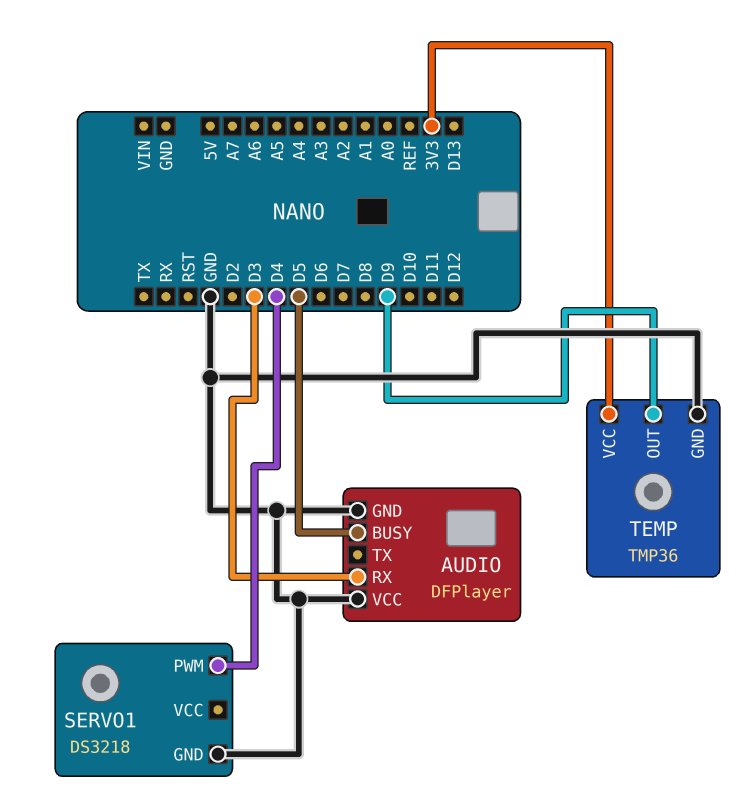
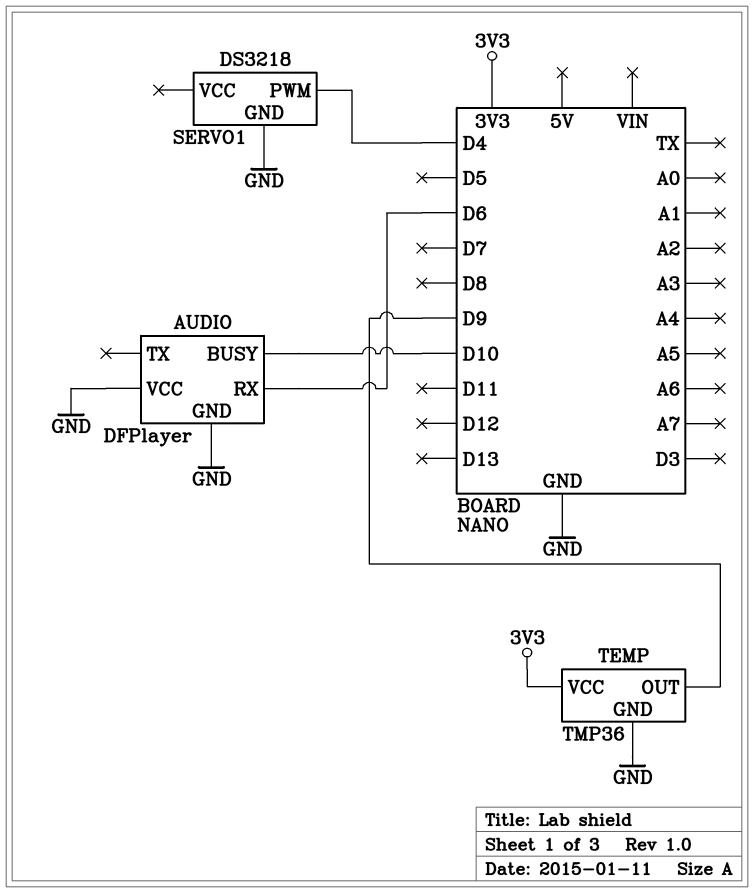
AUDIO pin BUSY: D5 -> D10
AUDIO pin RX: D3 -> D6

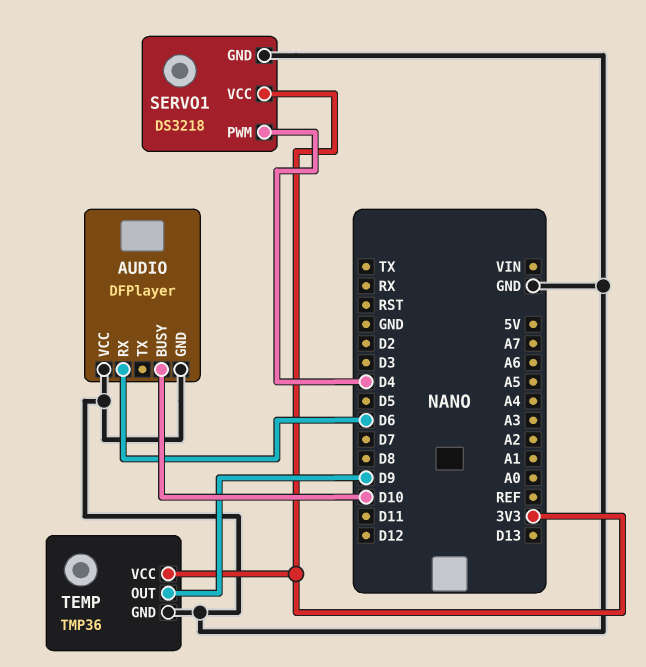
SERVO1 pin VCC: none -> 3V3

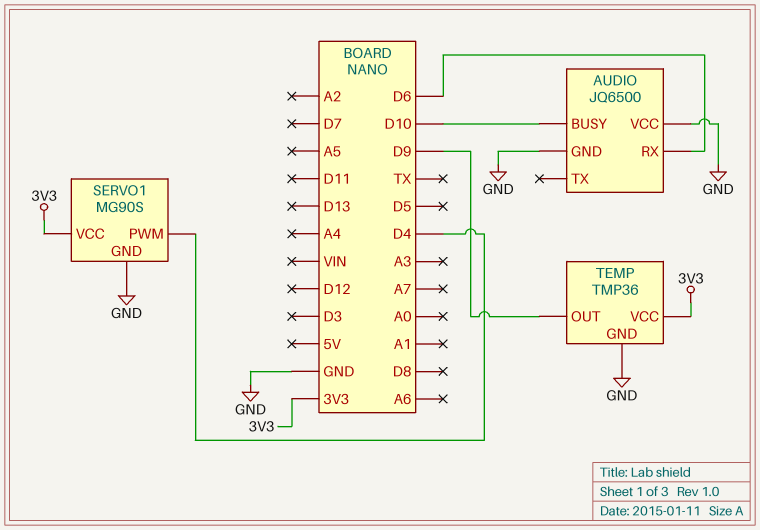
AUDIO: DFPlayer -> JQ6500
SERVO1: DS3218 -> MG90S

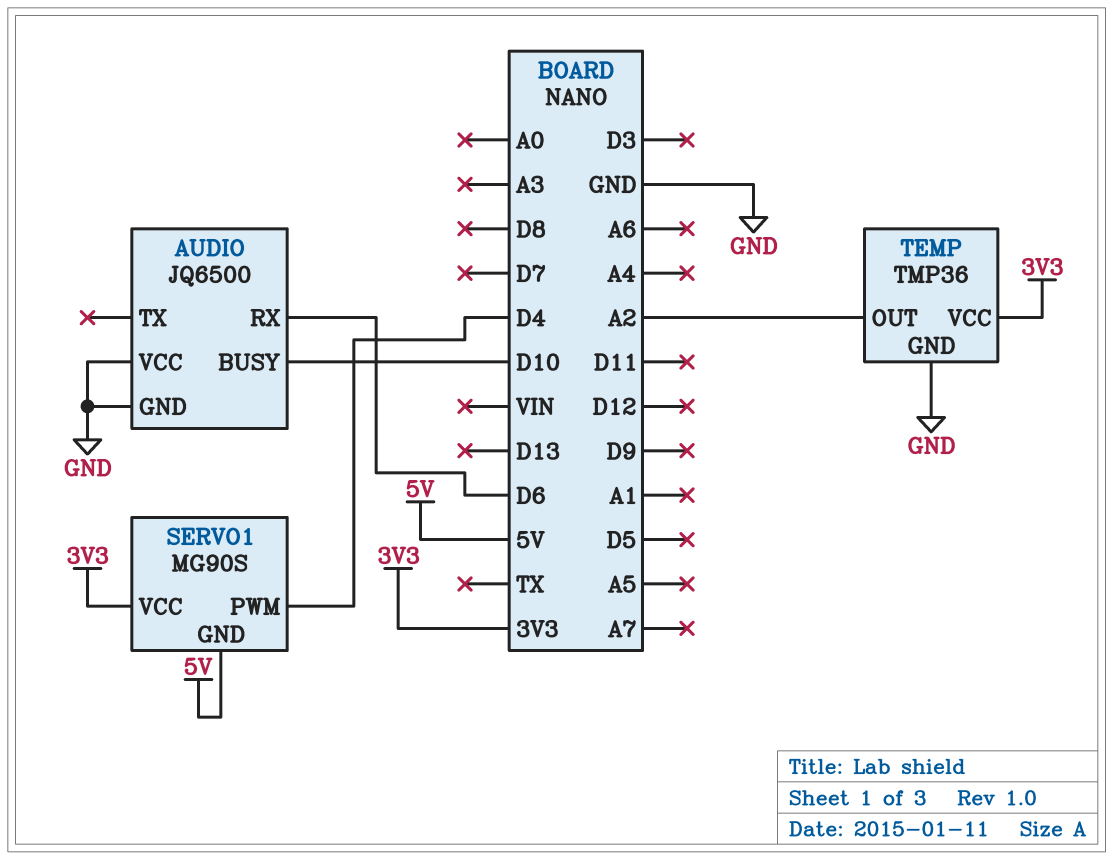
SERVO1 pin GND: GND -> 5V
TEMP pin OUT: D9 -> A2

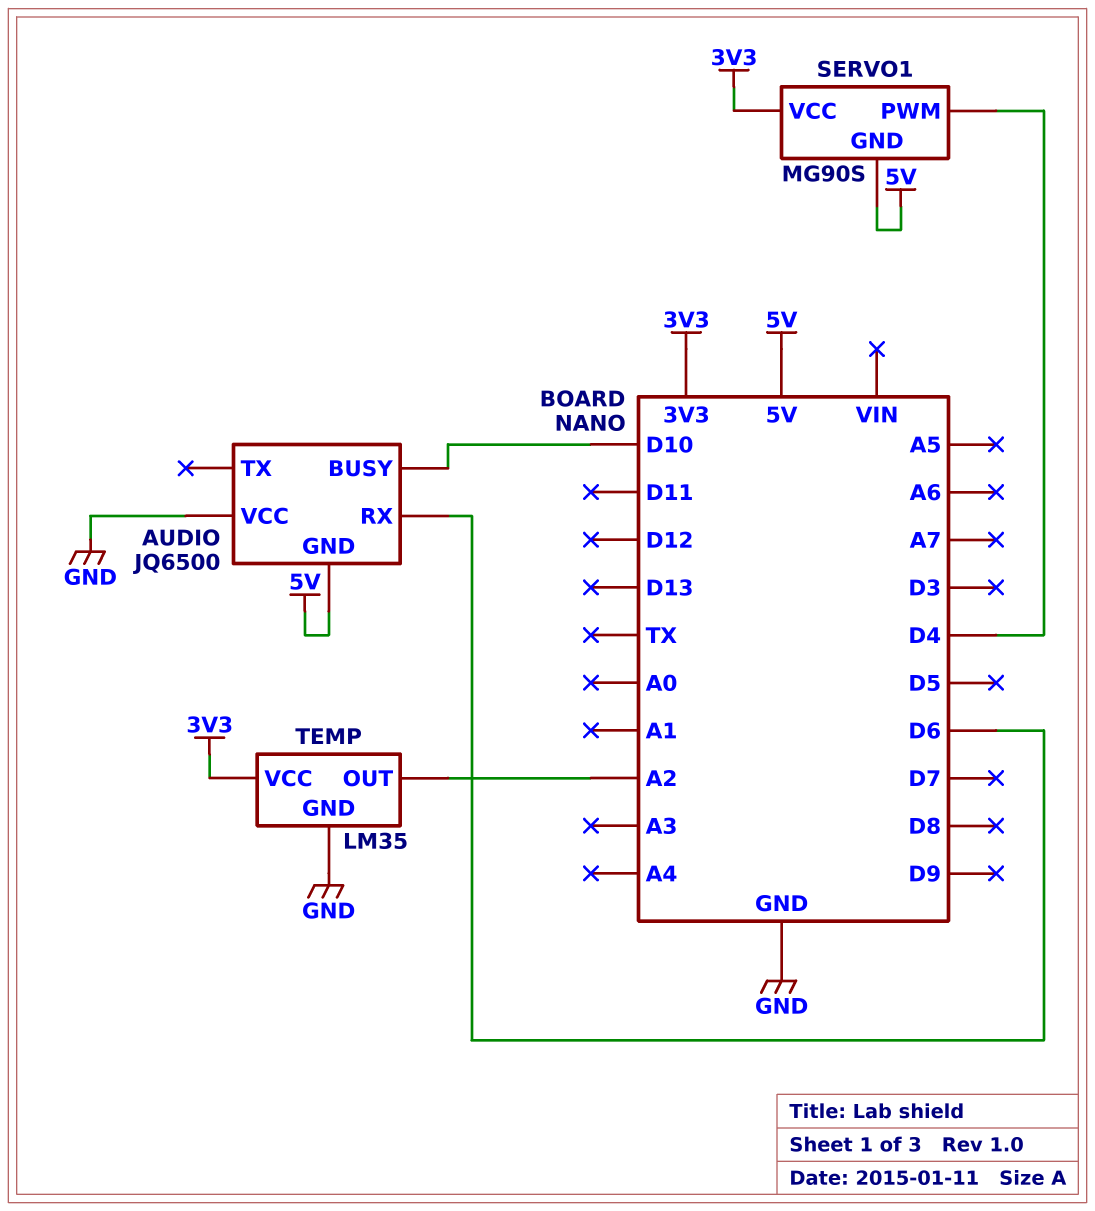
AUDIO pin GND: GND -> 5V
TEMP: TMP36 -> LM35

